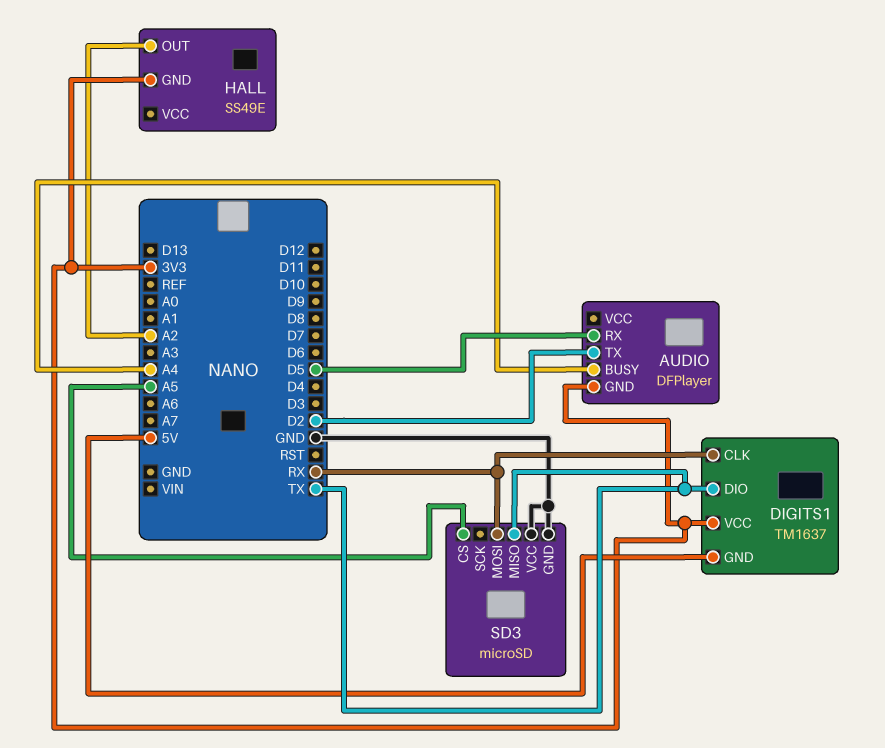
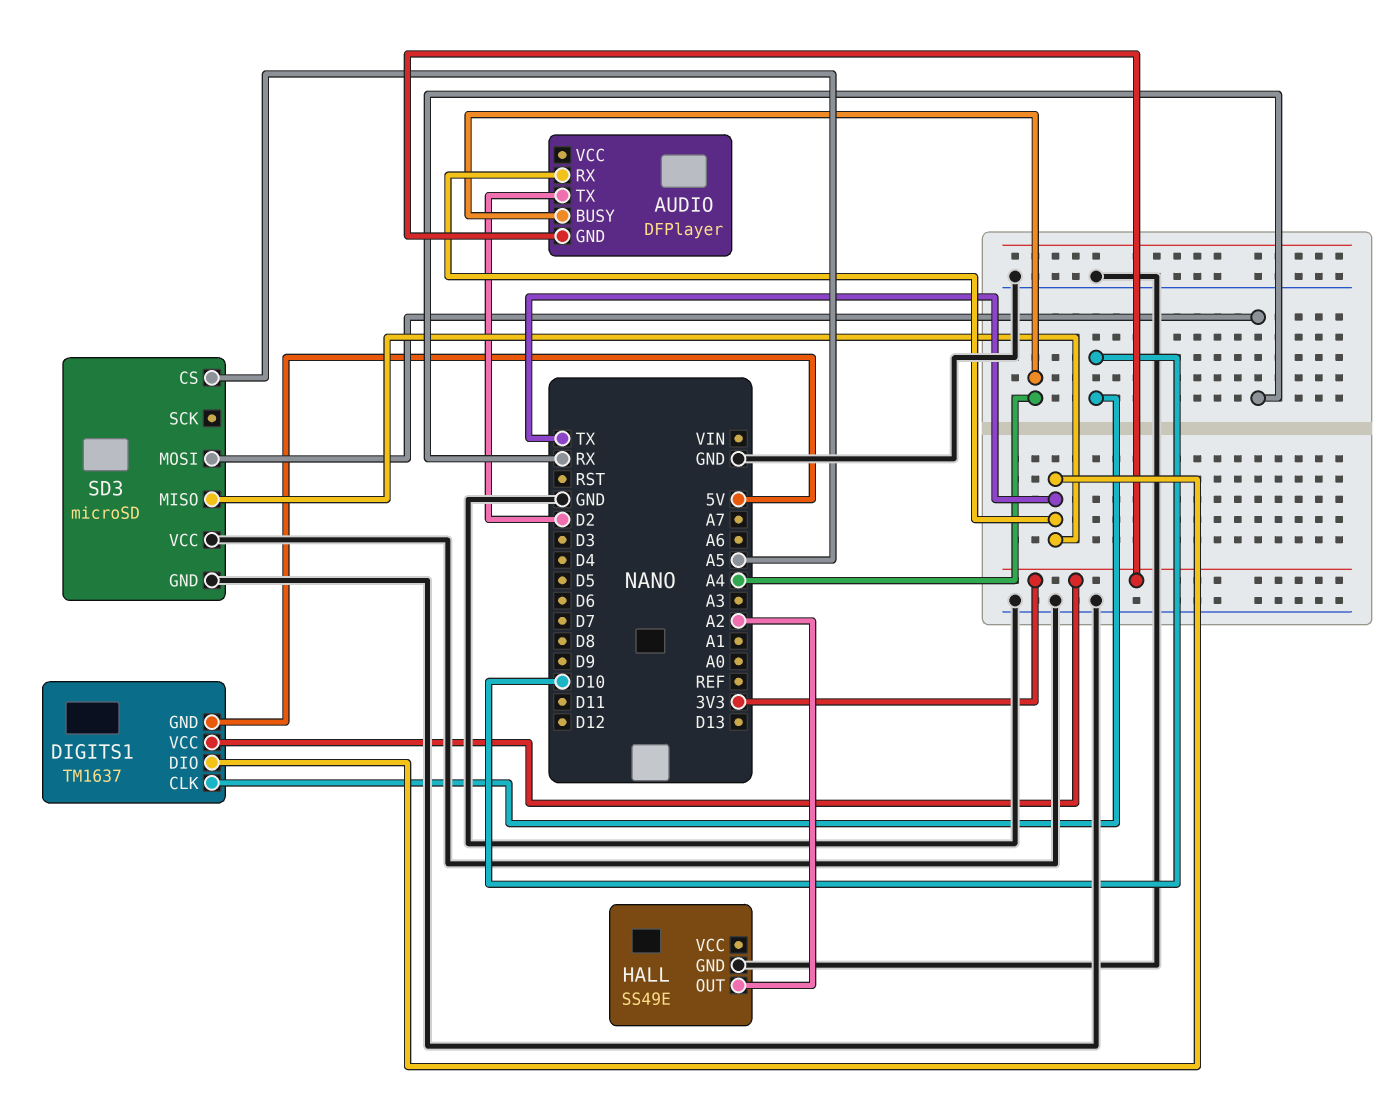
AUDIO pin RX: D5 -> TX
DIGITS1 pin CLK: RX -> D10
HALL pin GND: 3V3 -> GND

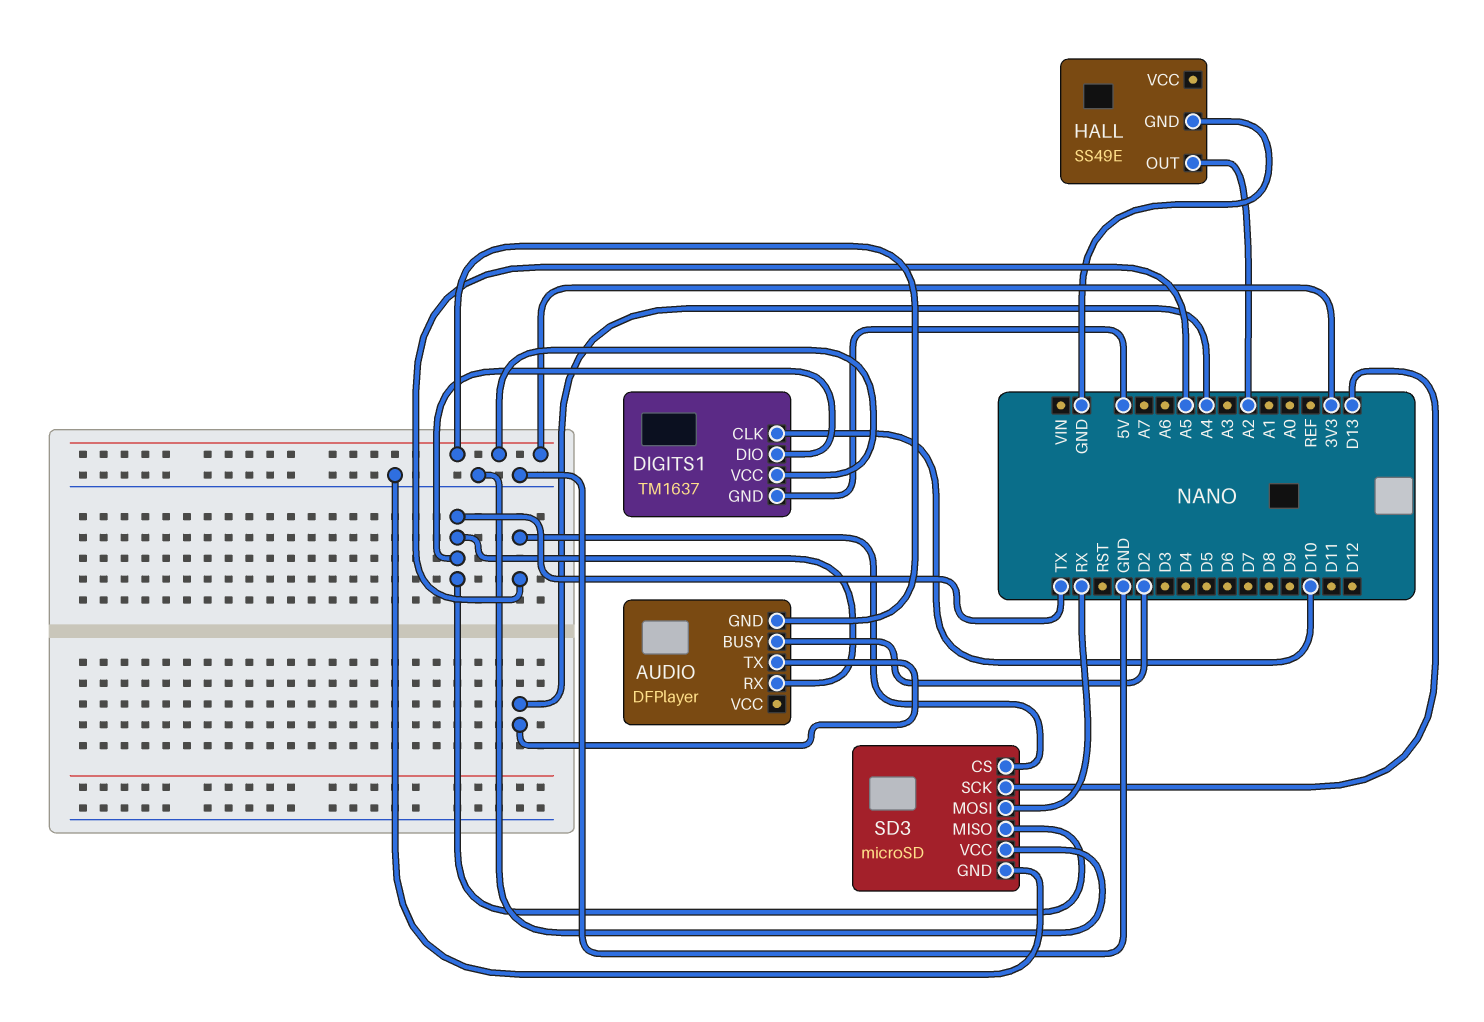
AUDIO pin BUSY: A4 -> D2
AUDIO pin TX: D2 -> A4
SD3 pin SCK: none -> D13

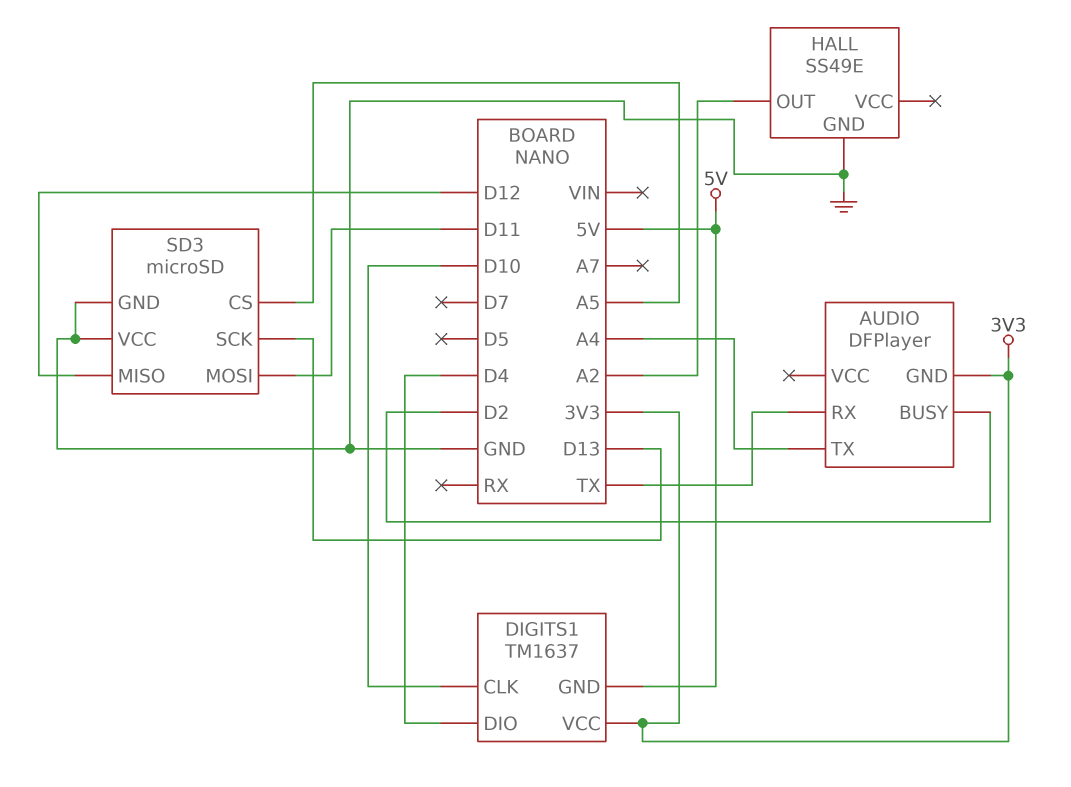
DIGITS1 pin DIO: TX -> D4
SD3 pin MISO: TX -> D12
SD3 pin MOSI: RX -> D11

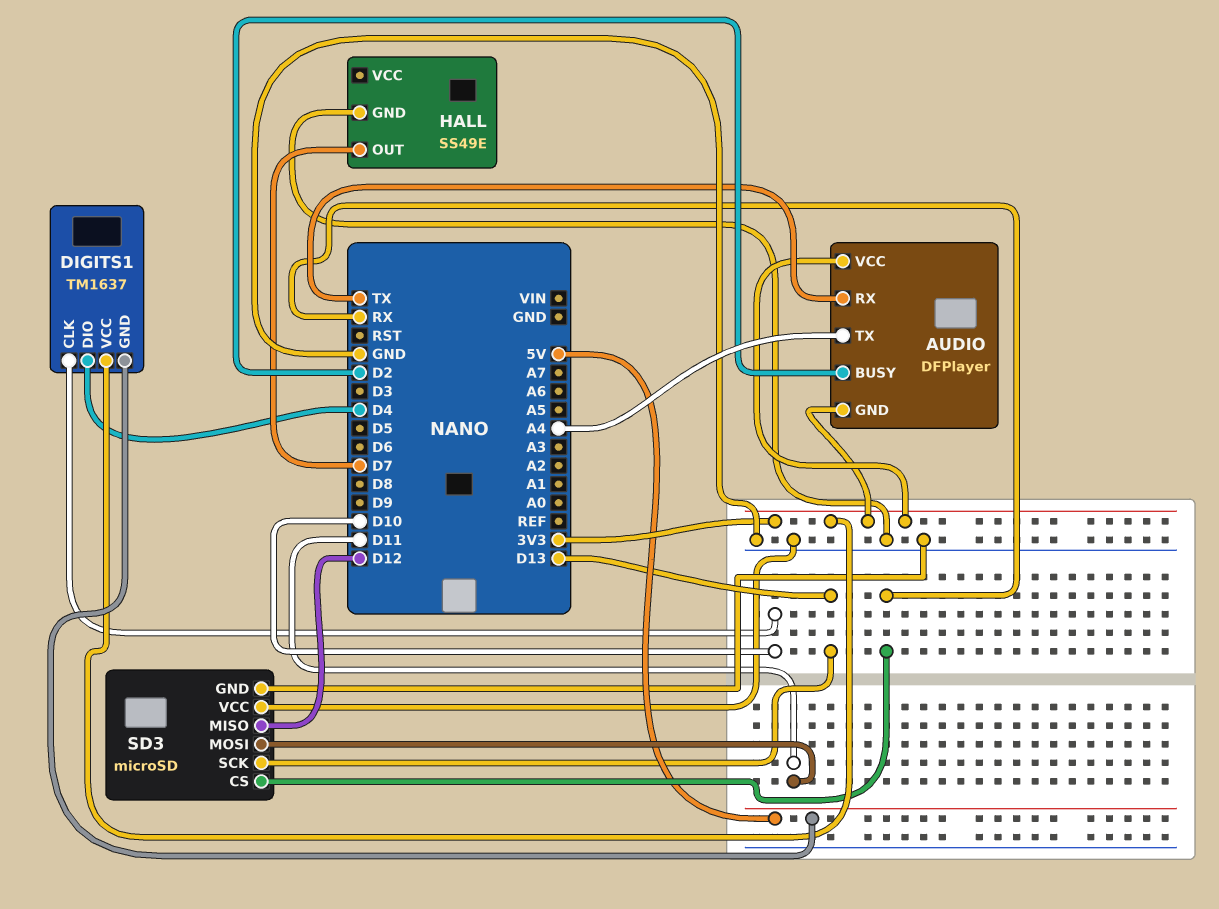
AUDIO pin VCC: none -> 3V3
HALL pin OUT: A2 -> D7
SD3 pin CS: A5 -> RX

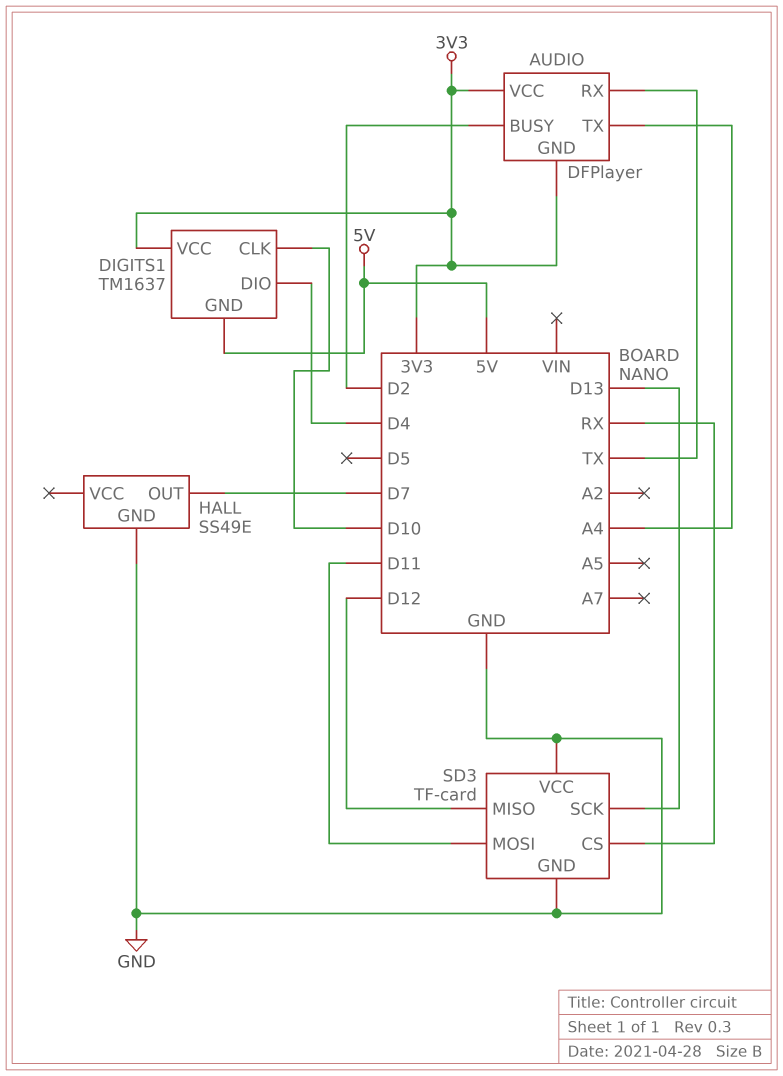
SD3: microSD -> TF-card

